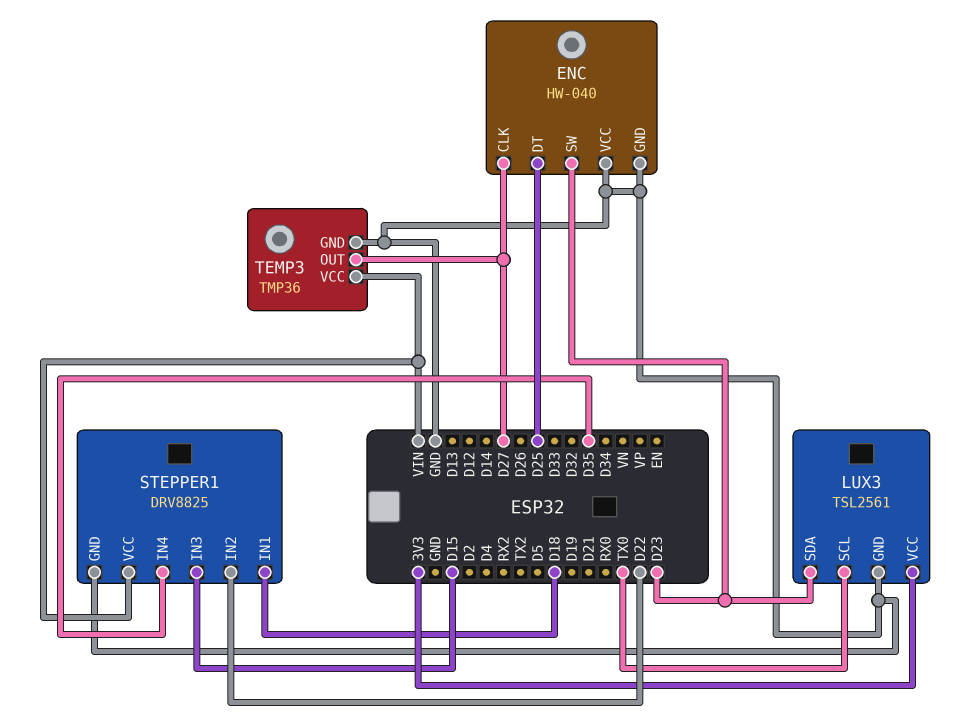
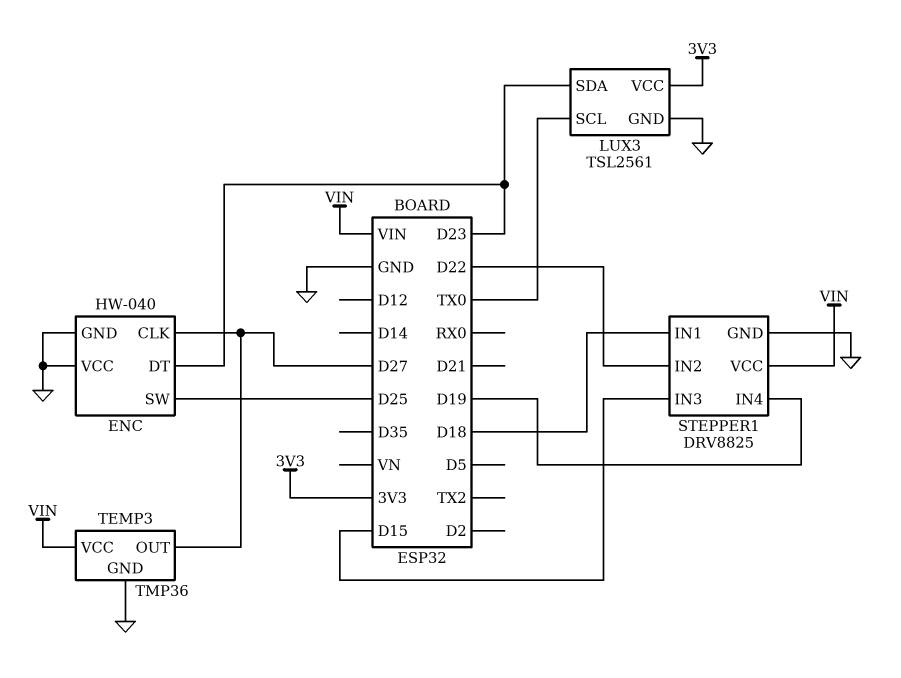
ENC pin DT: D25 -> D23
ENC pin SW: D23 -> D25
STEPPER1 pin IN4: D35 -> D19

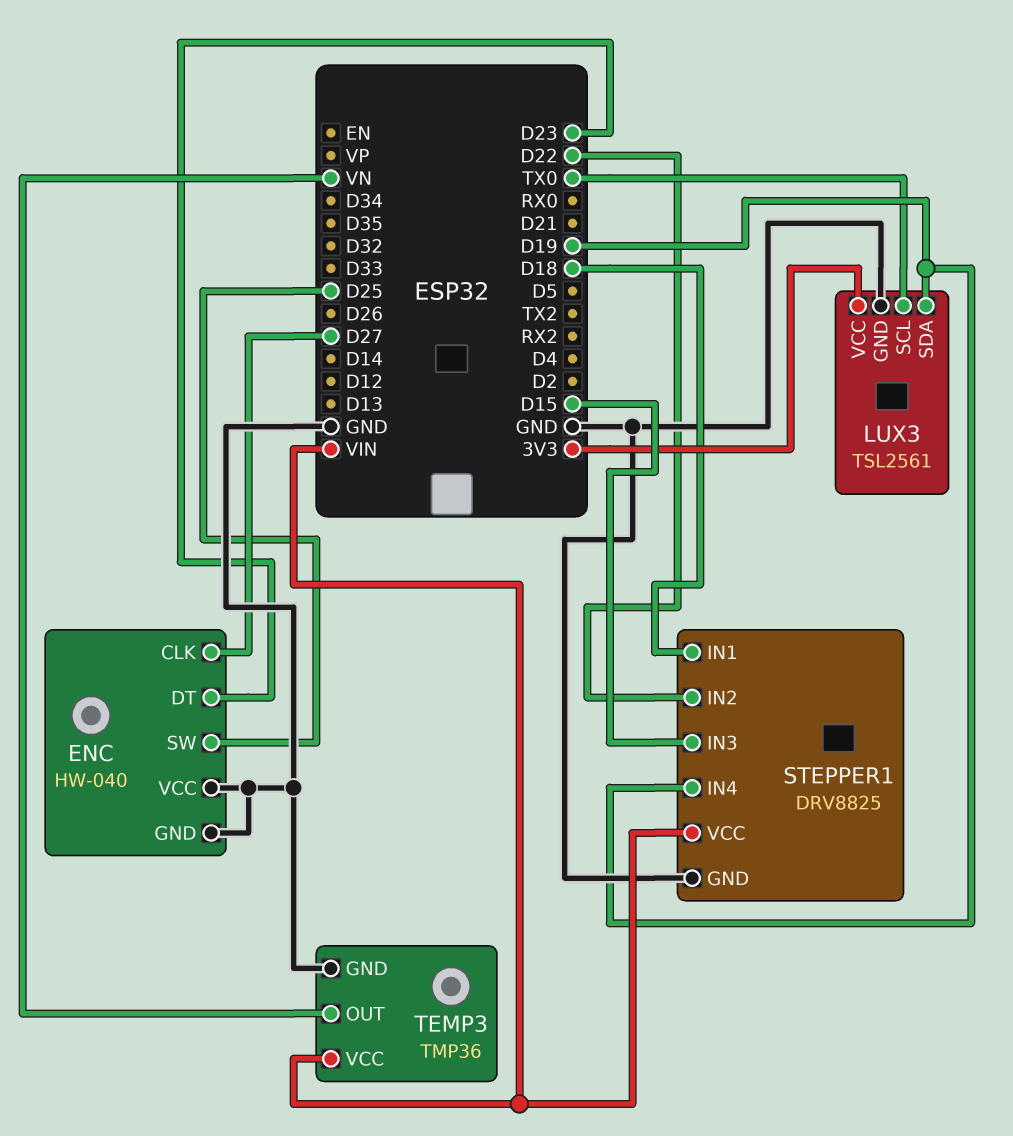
LUX3 pin SDA: D23 -> D19
TEMP3 pin OUT: D27 -> VN

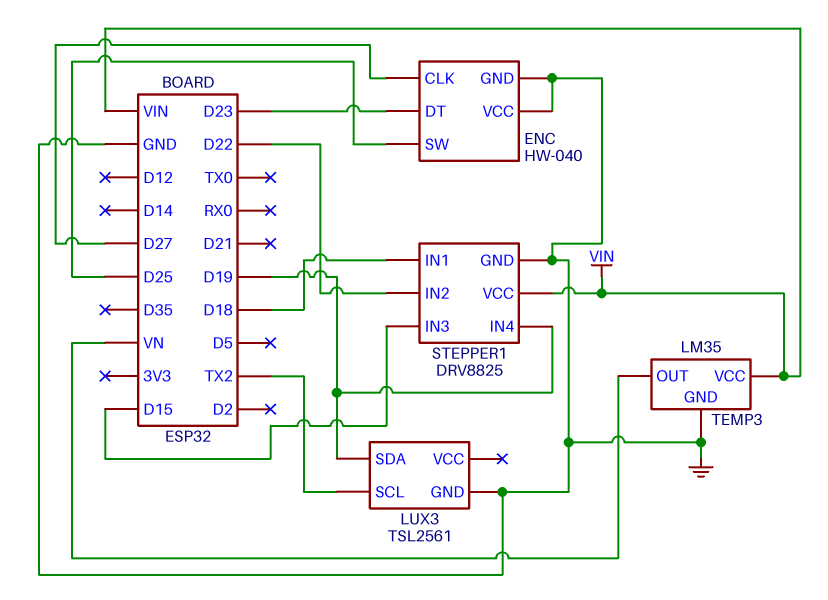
LUX3 pin SCL: TX0 -> TX2
LUX3 pin VCC: 3V3 -> none
TEMP3: TMP36 -> LM35

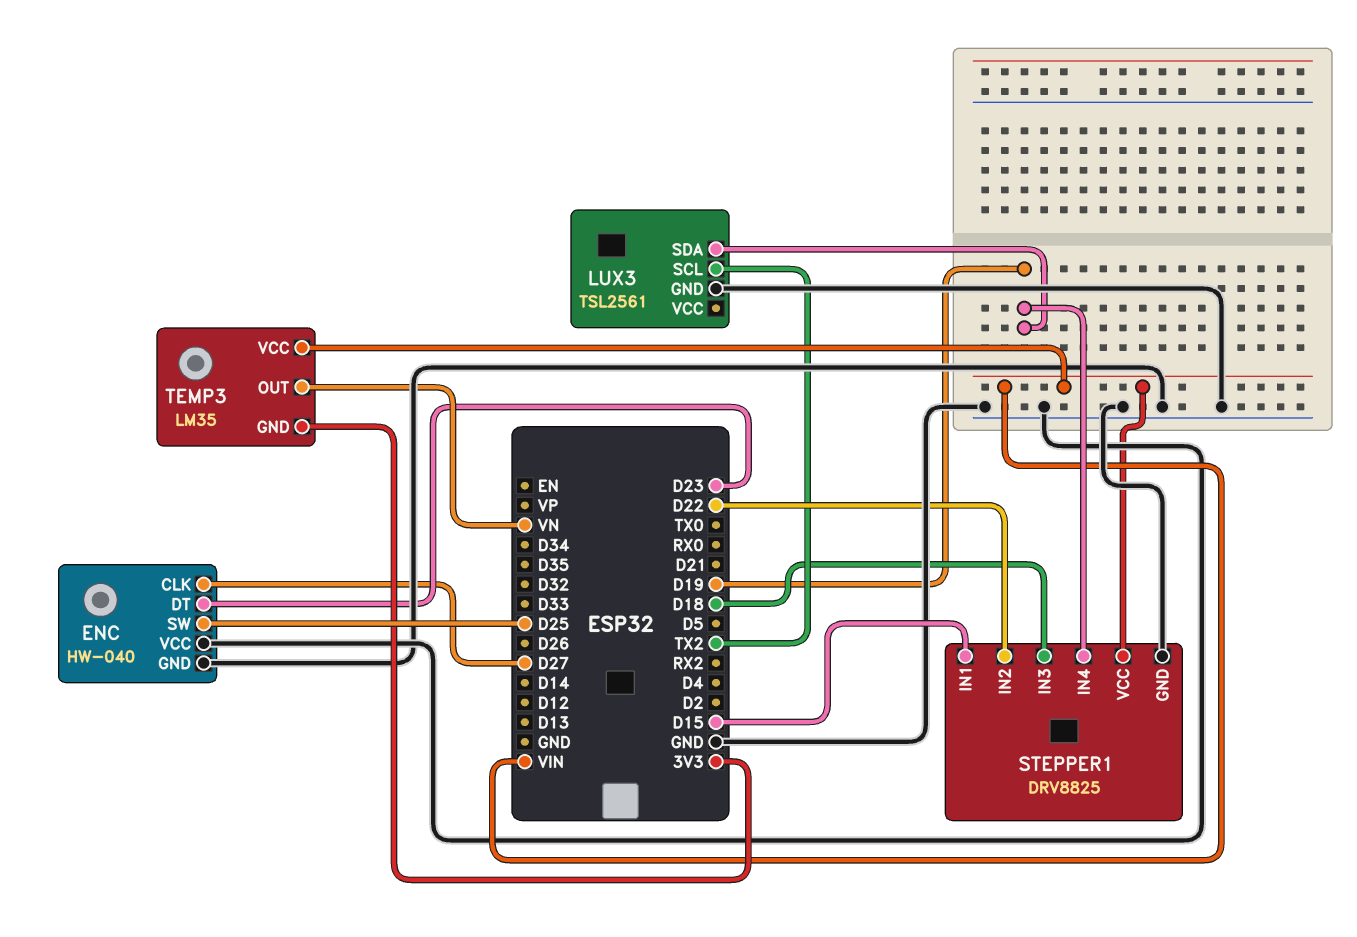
STEPPER1 pin IN1: D18 -> D15
STEPPER1 pin IN3: D15 -> D18
TEMP3 pin GND: GND -> 3V3

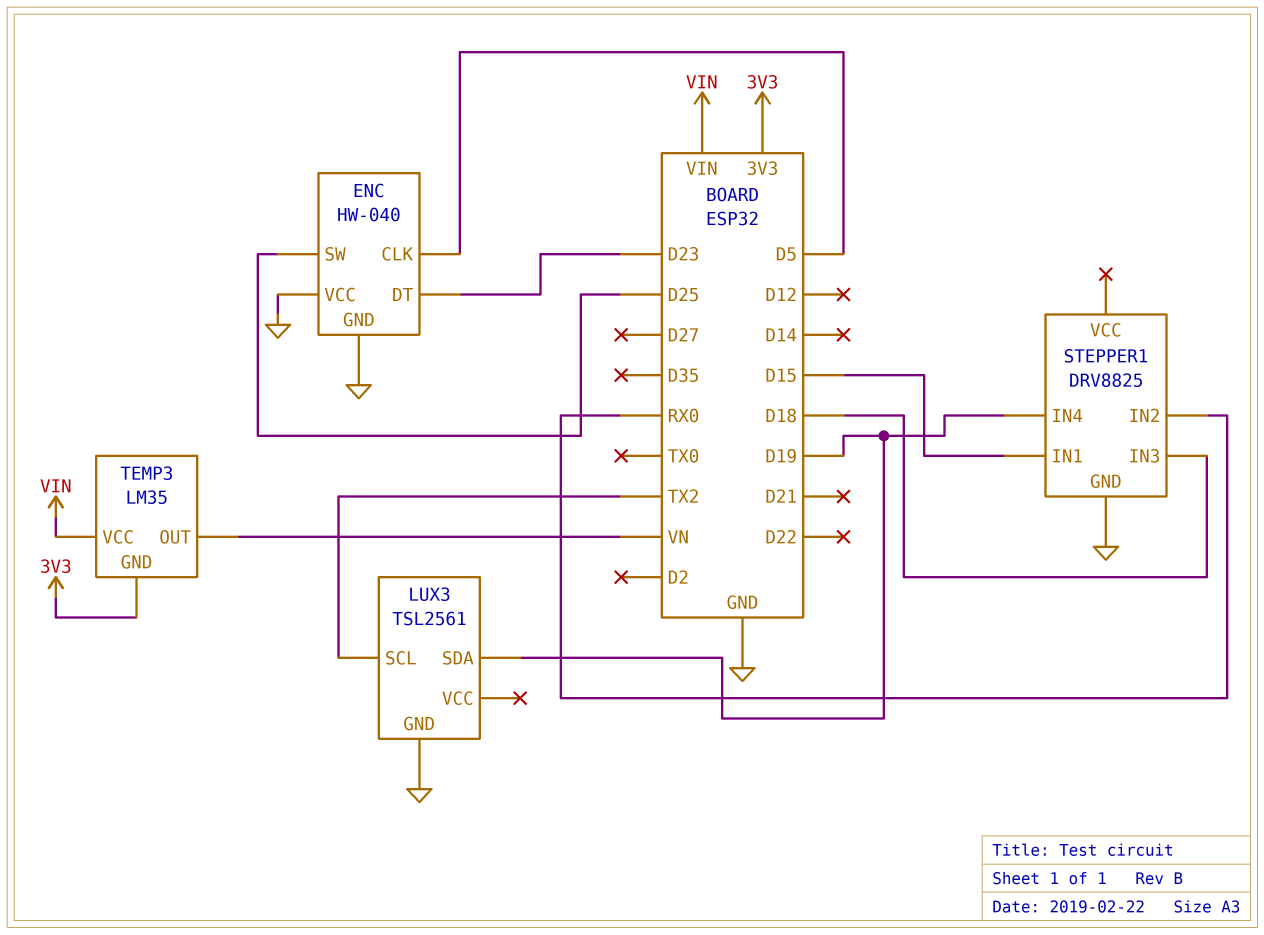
ENC pin CLK: D27 -> D5
STEPPER1 pin IN2: D22 -> RX0
STEPPER1 pin VCC: VIN -> none

